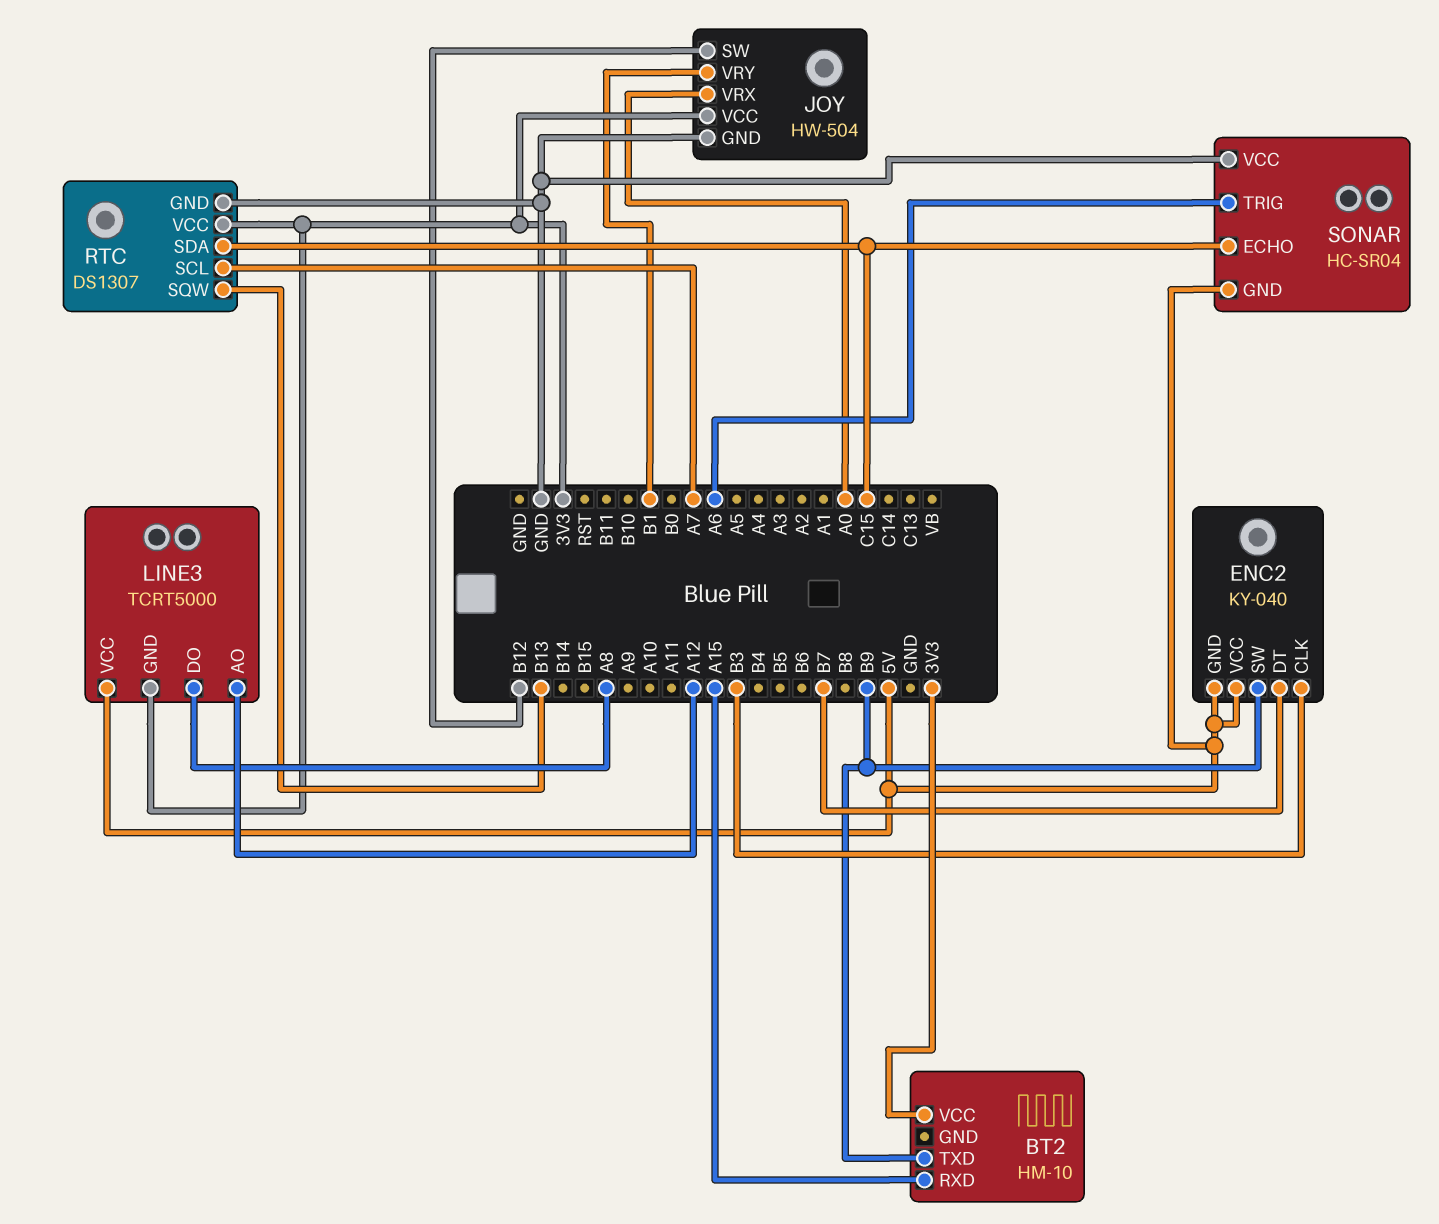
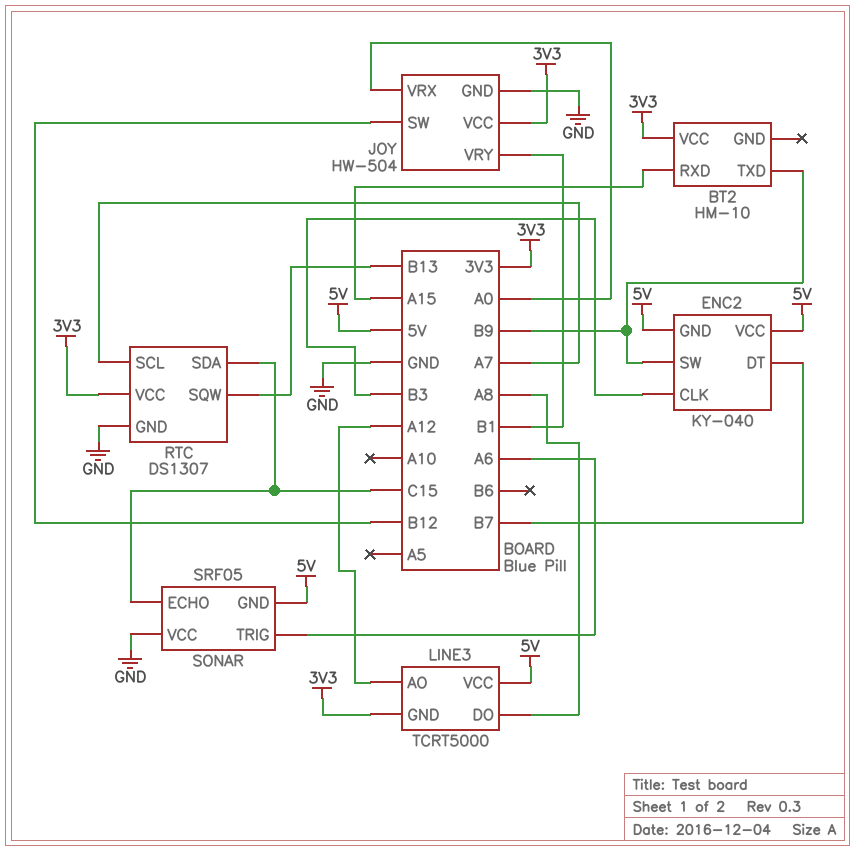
SONAR: HC-SR04 -> SRF05

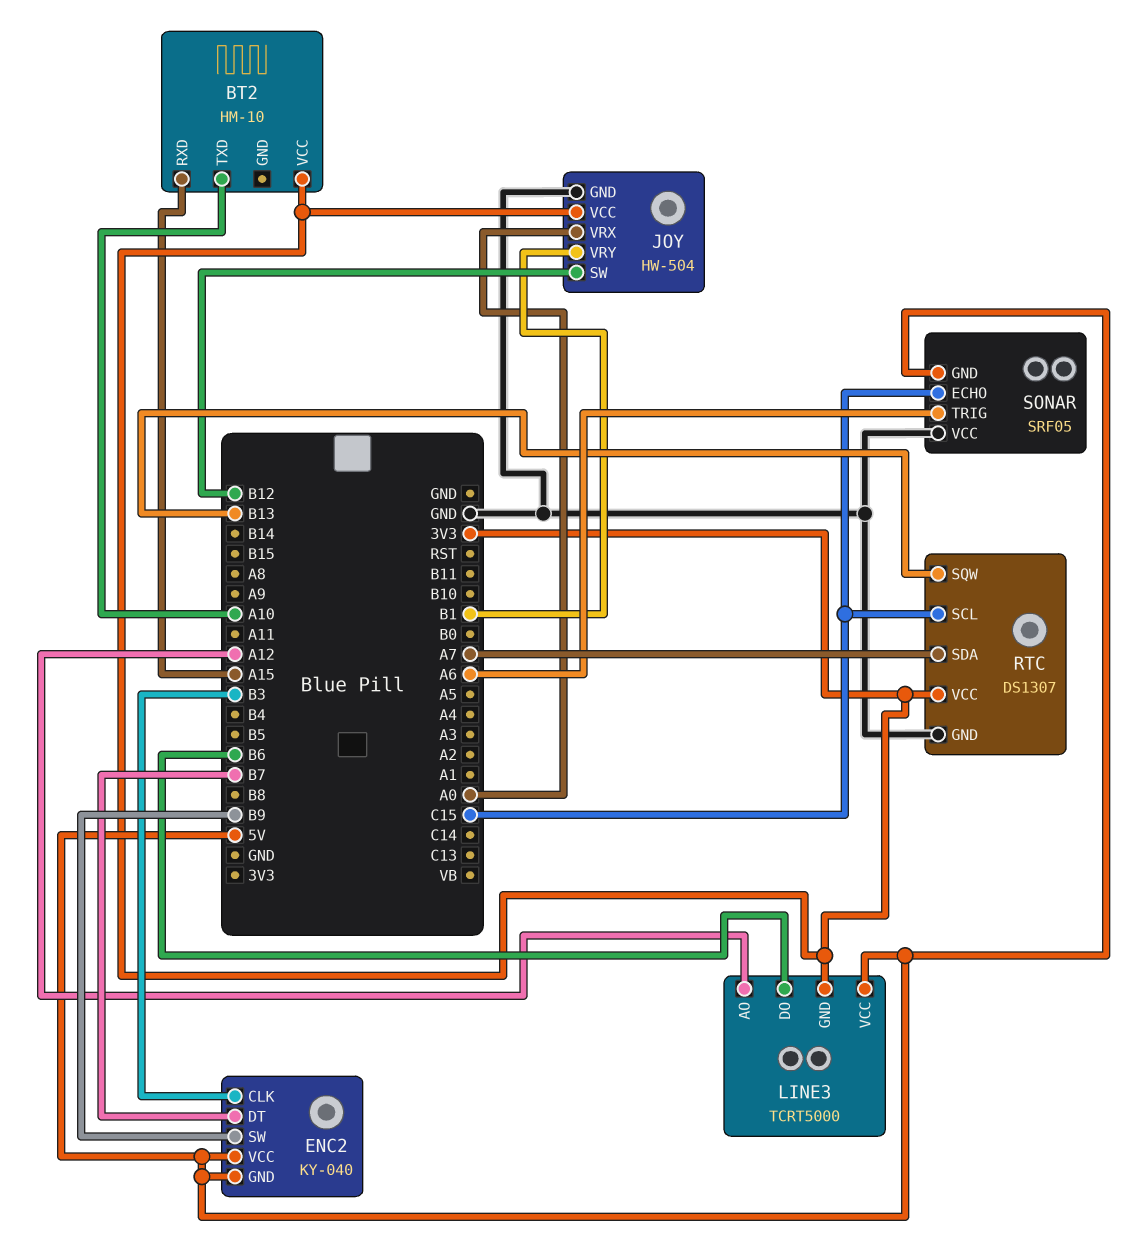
BT2 pin TXD: B9 -> A10
LINE3 pin DO: A8 -> B6
RTC pin SCL: A7 -> C15
RTC pin SDA: C15 -> A7

